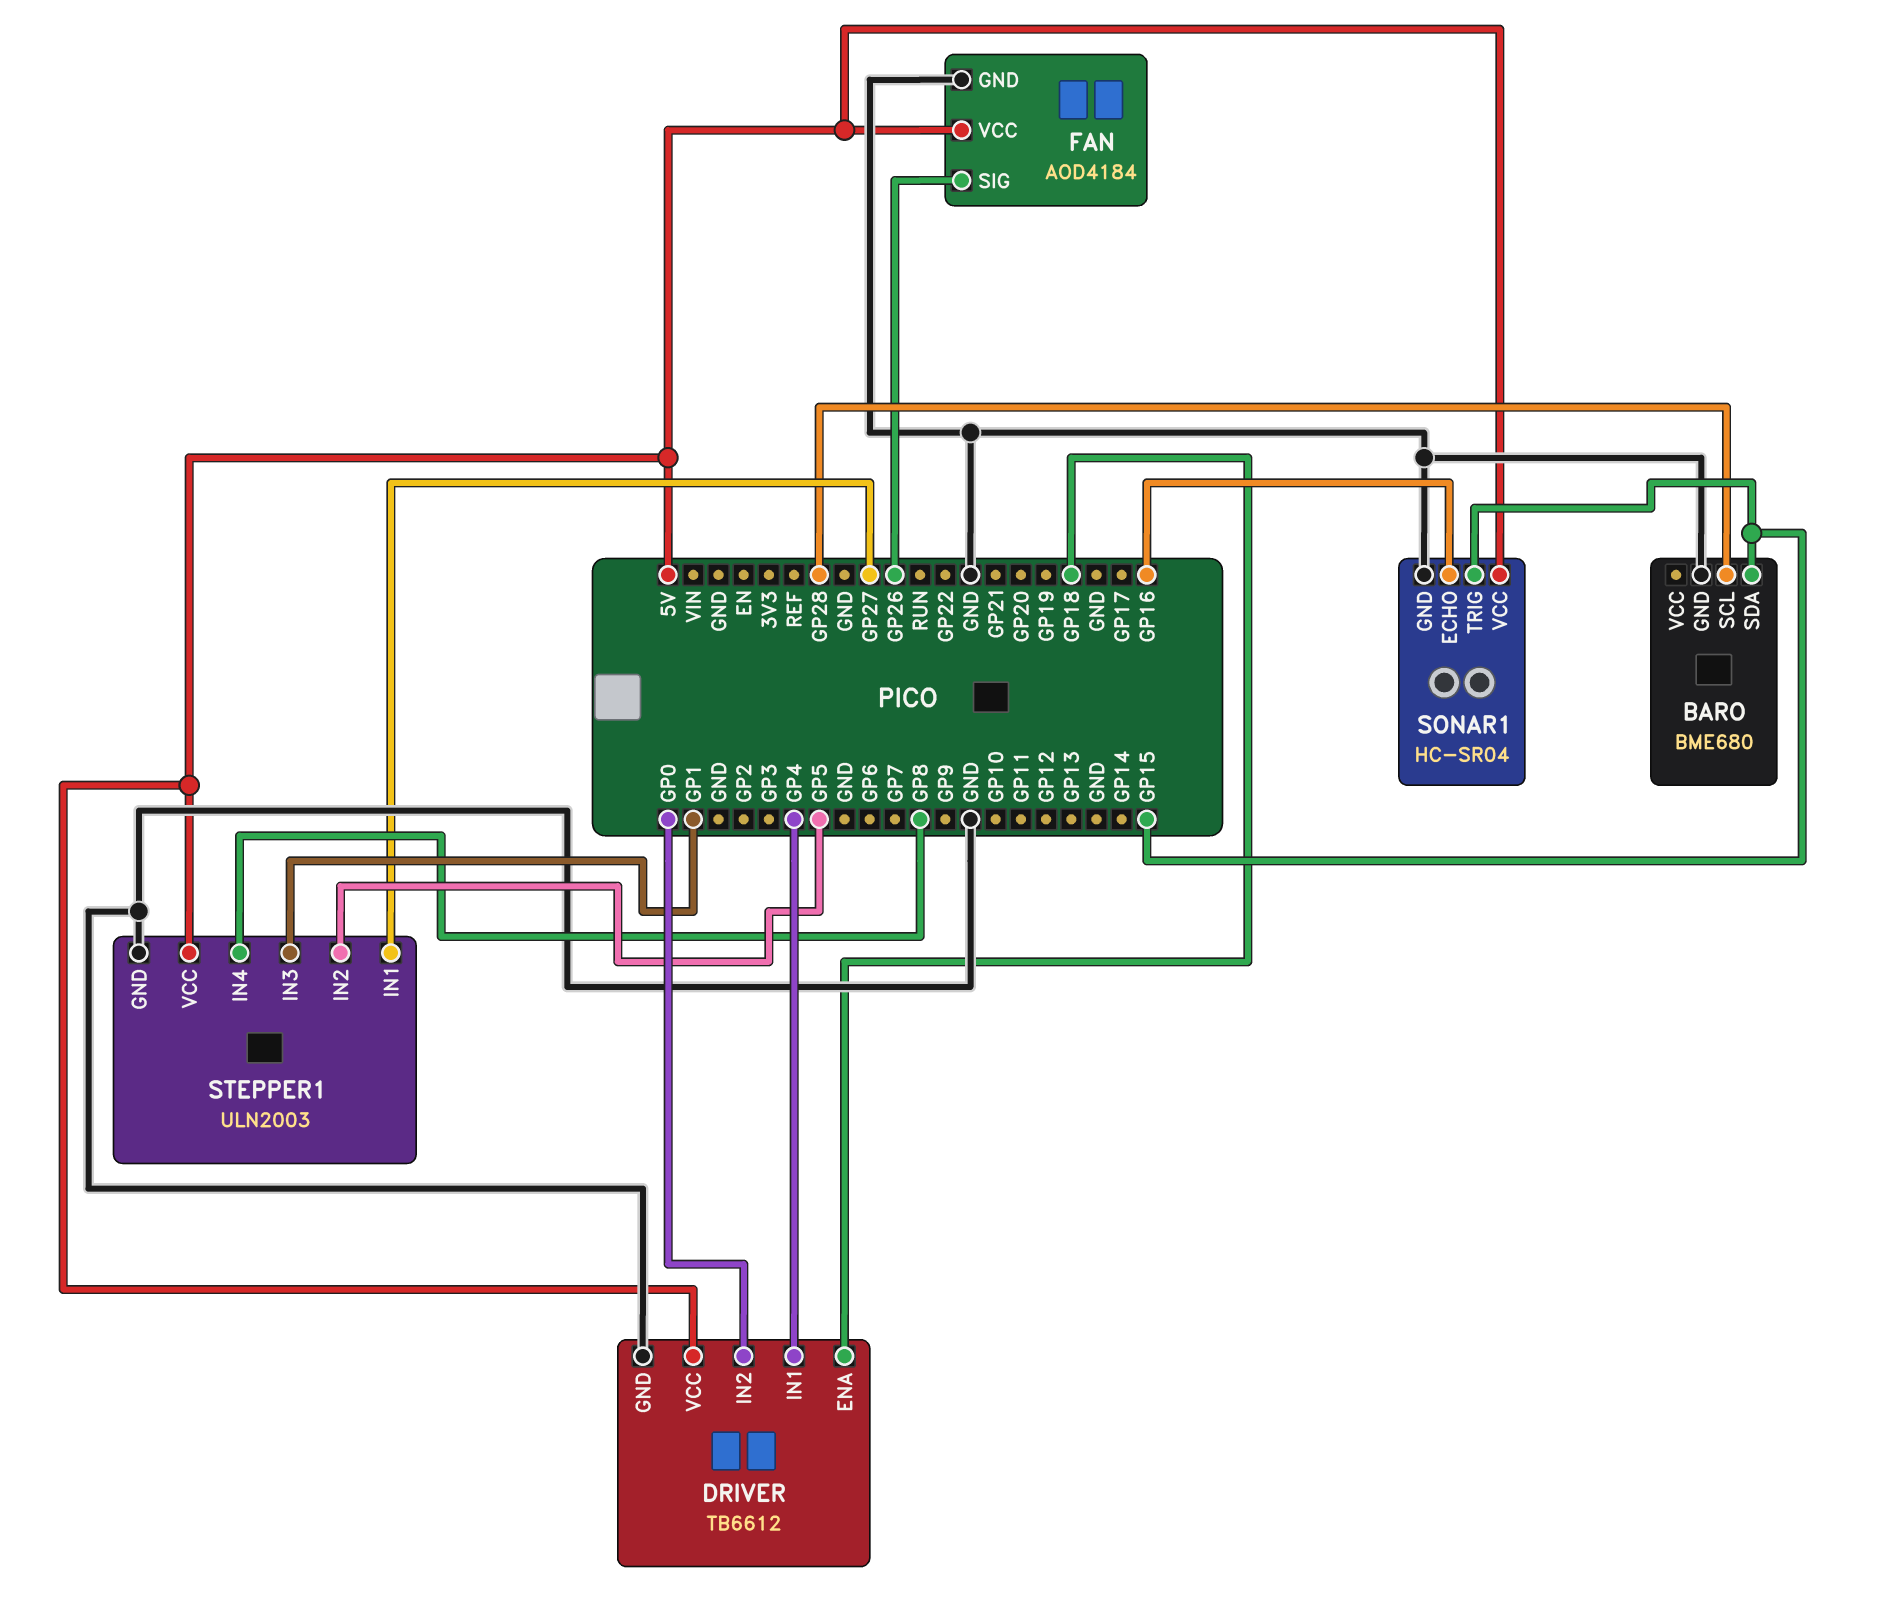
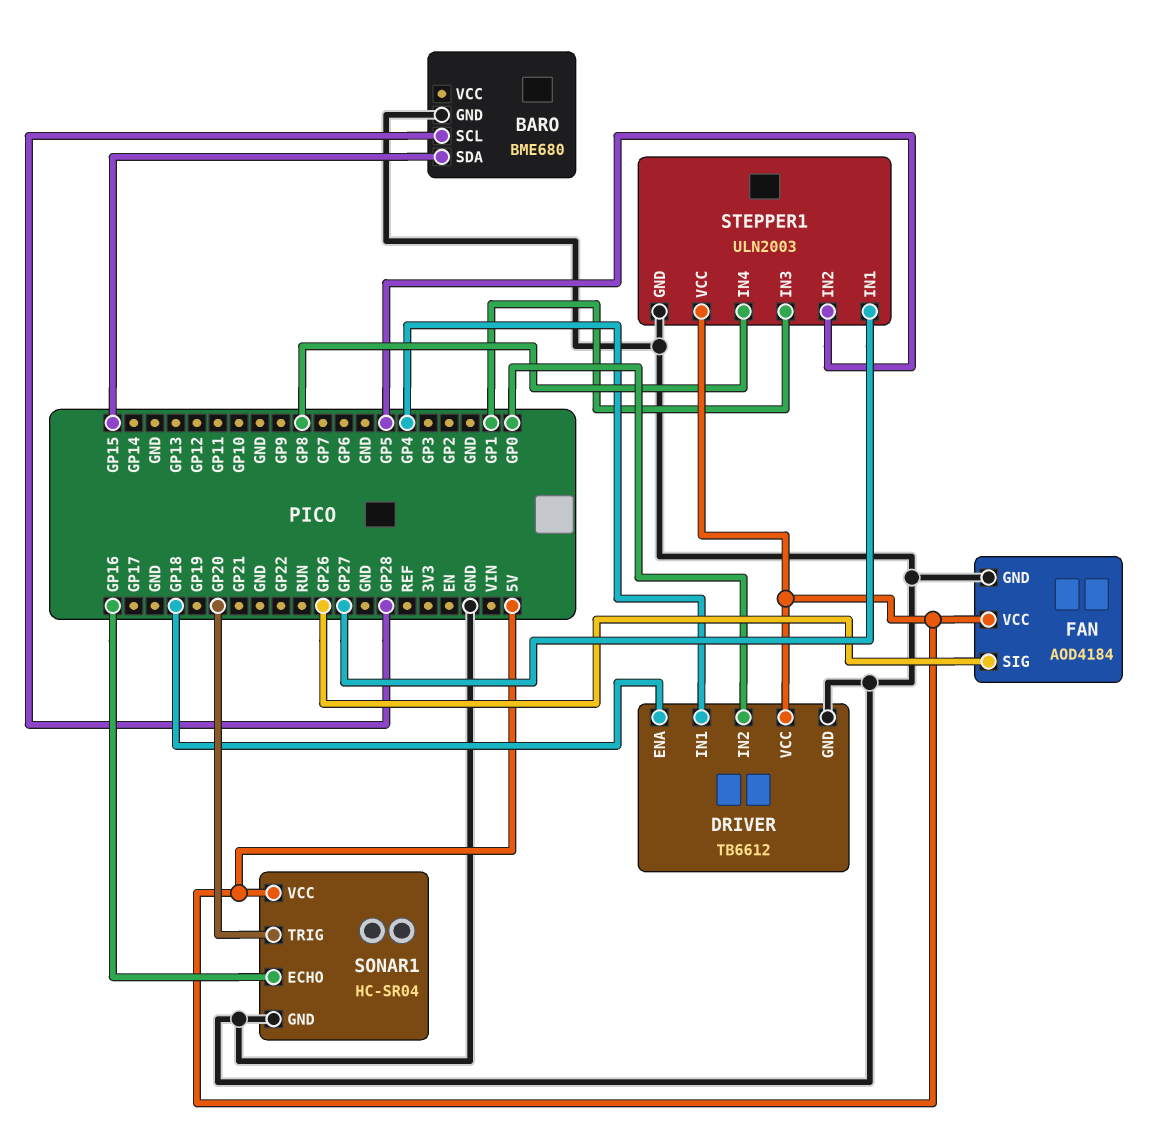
SONAR1 pin TRIG: GP15 -> GP20

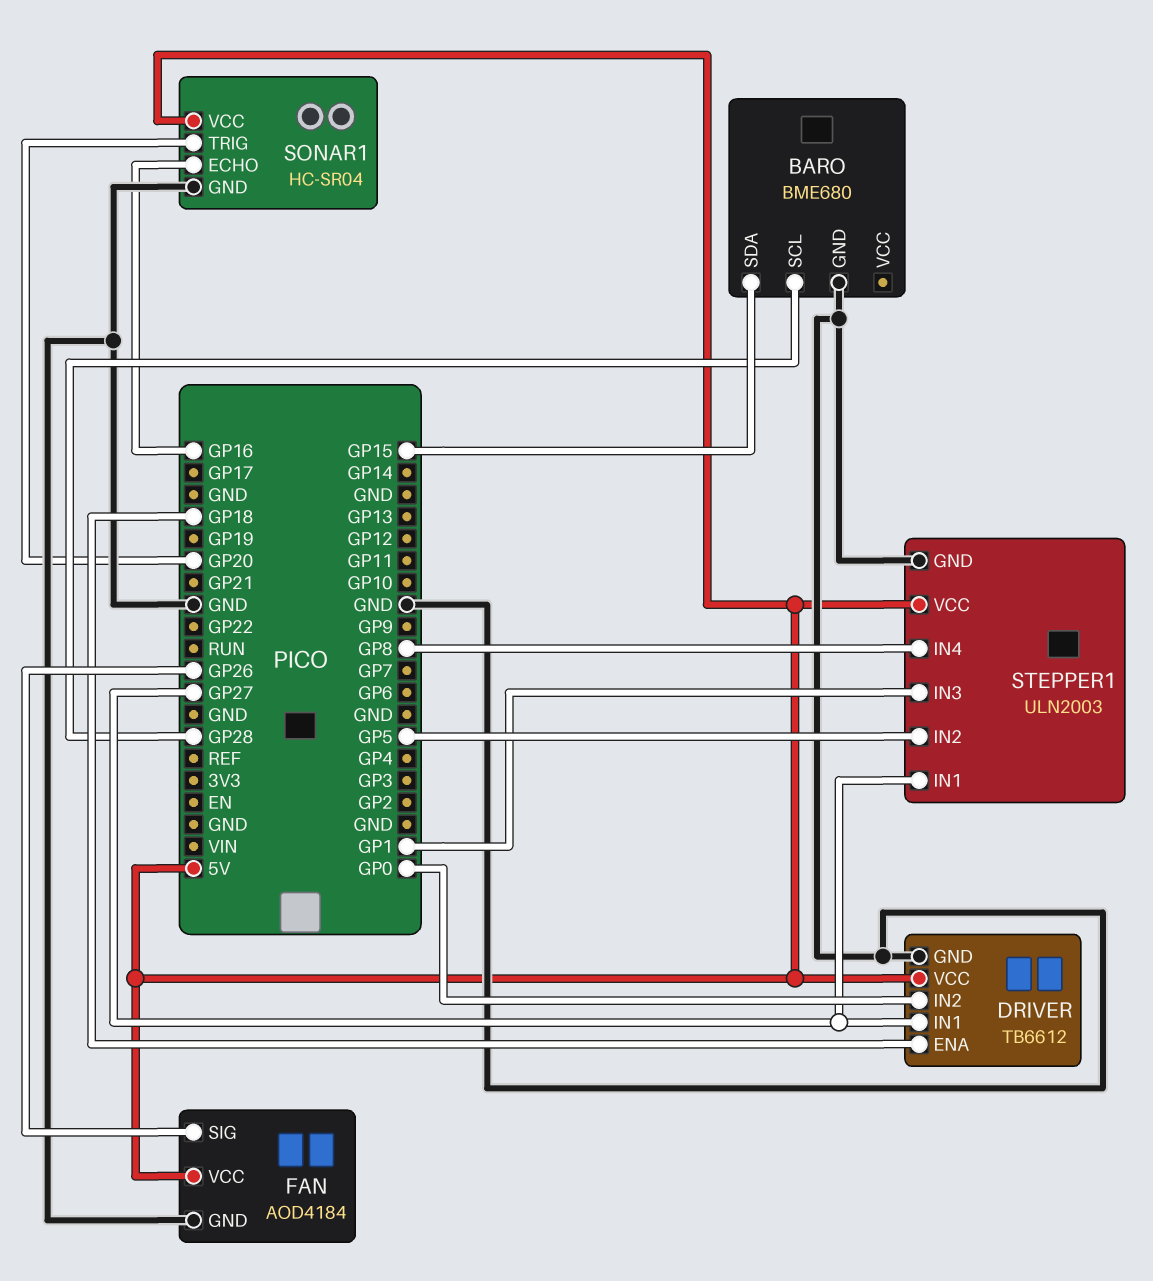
DRIVER pin IN1: GP4 -> GP27

